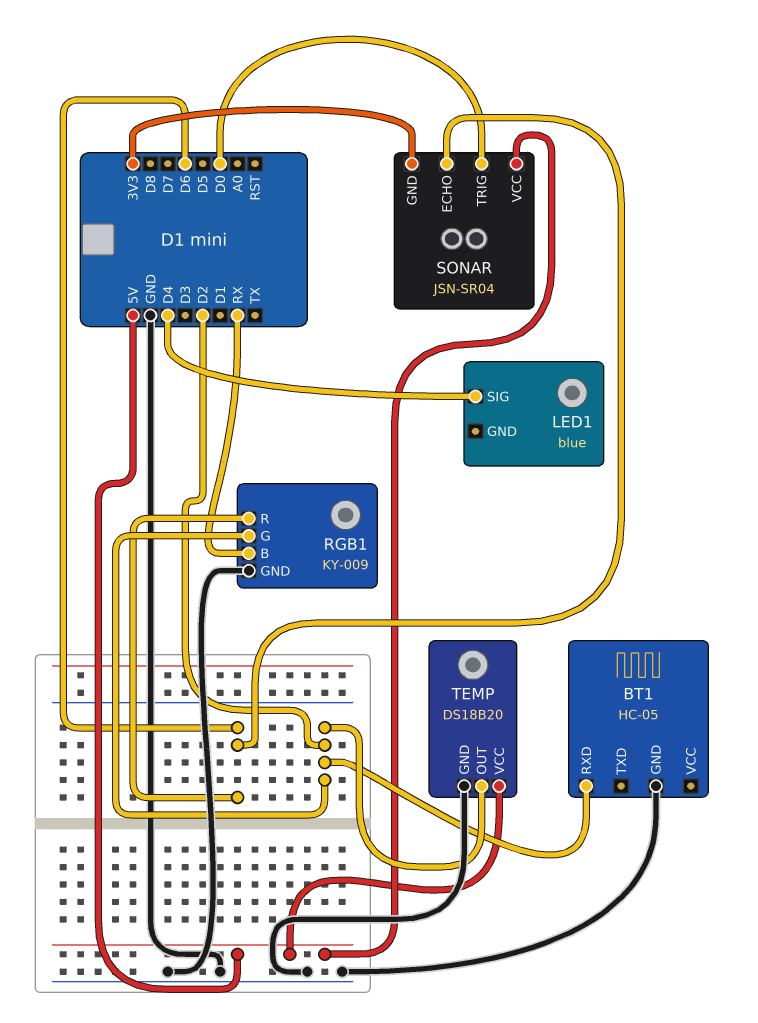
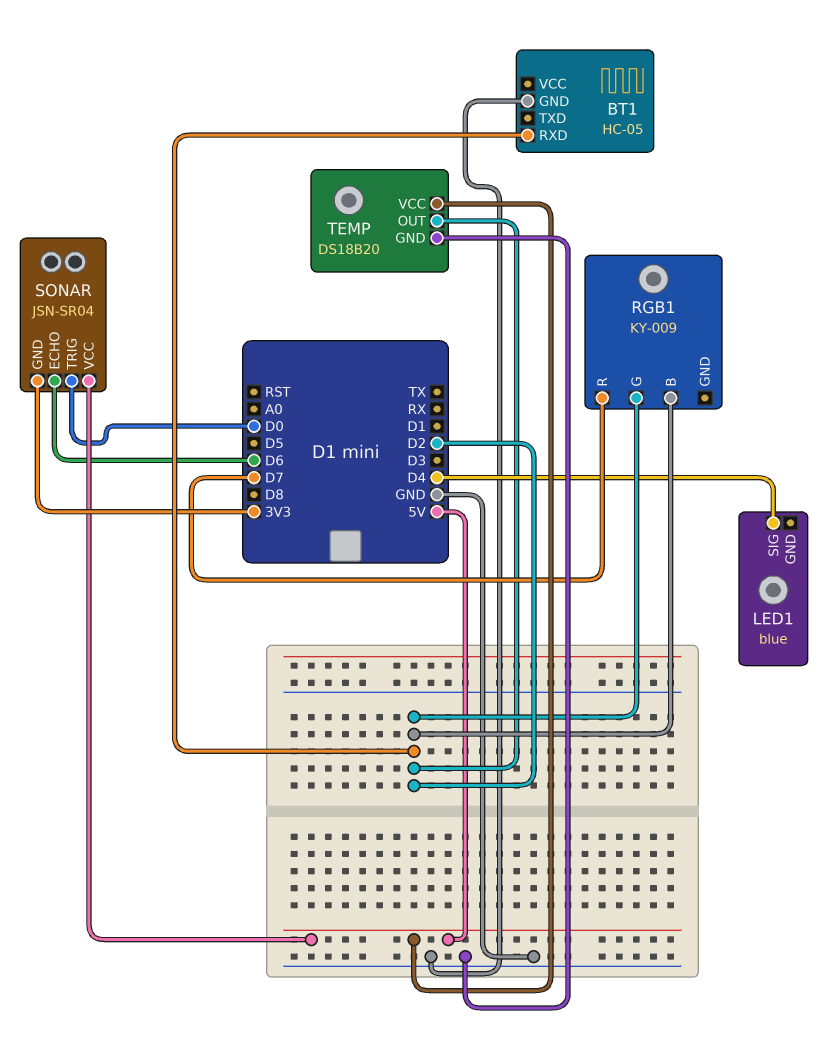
RGB1 pin B: RX -> D2
RGB1 pin GND: GND -> none
RGB1 pin R: D6 -> D7

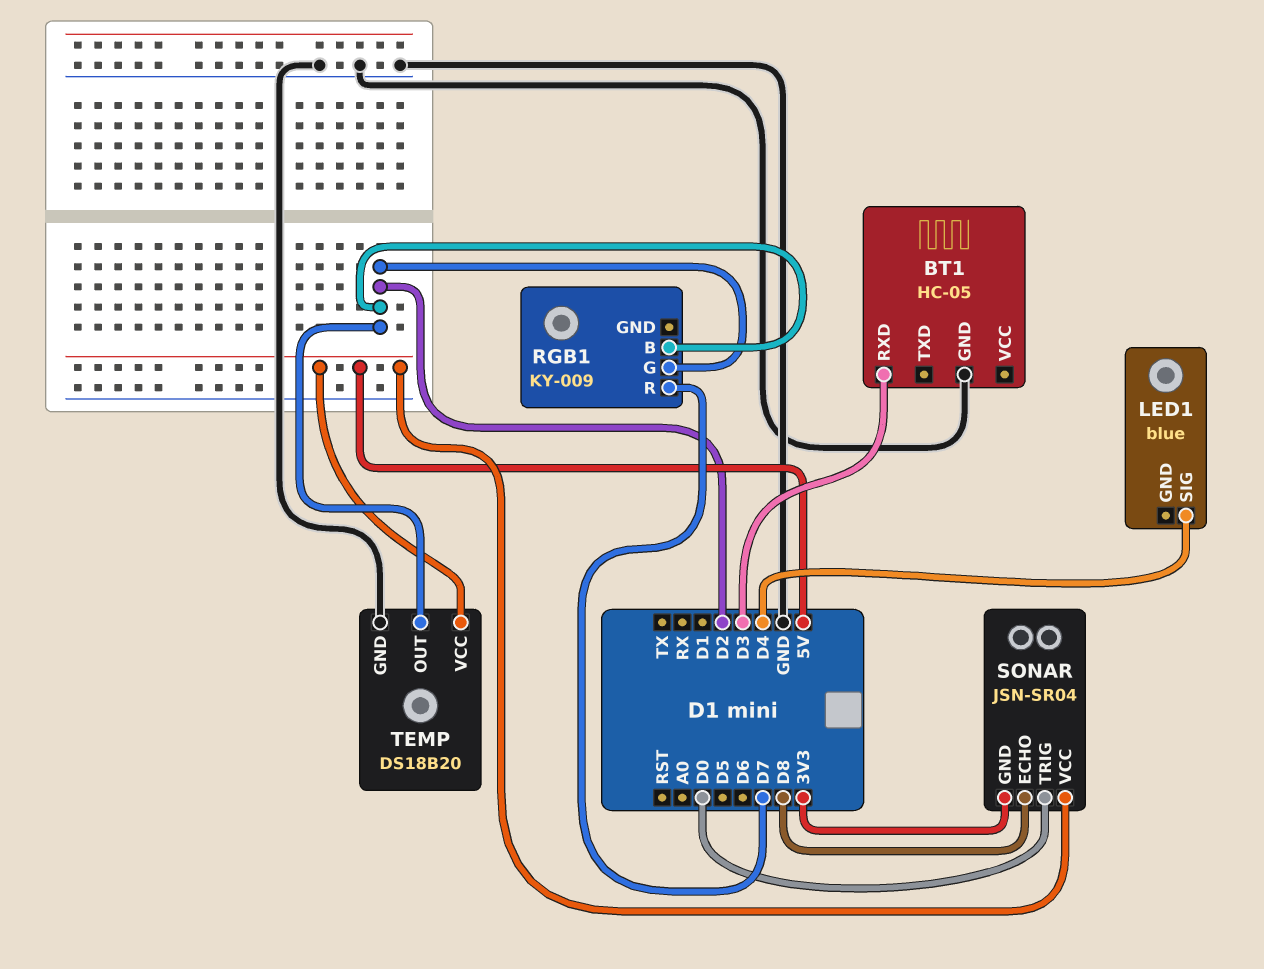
BT1 pin RXD: D2 -> D3
SONAR pin ECHO: D6 -> D8

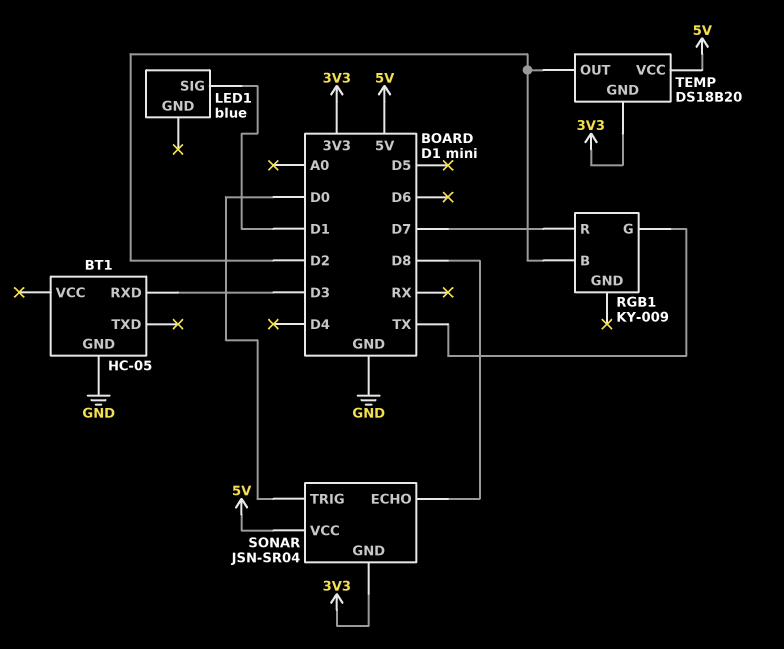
LED1 pin SIG: D4 -> D1
RGB1 pin G: D2 -> TX
TEMP pin GND: GND -> 3V3

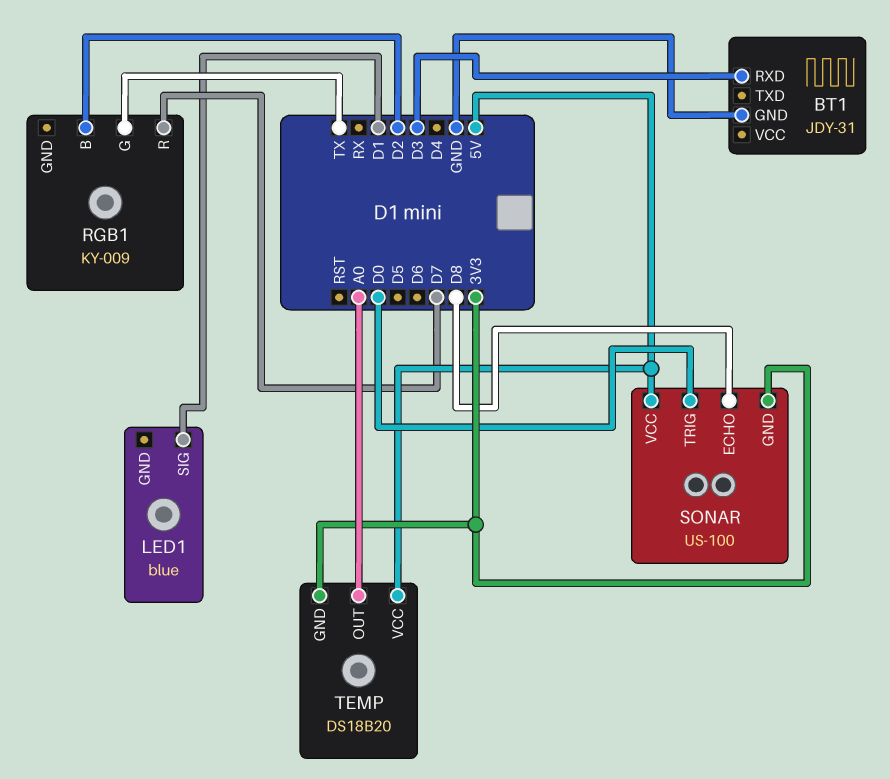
BT1: HC-05 -> JDY-31
SONAR: JSN-SR04 -> US-100
TEMP pin OUT: D2 -> A0

